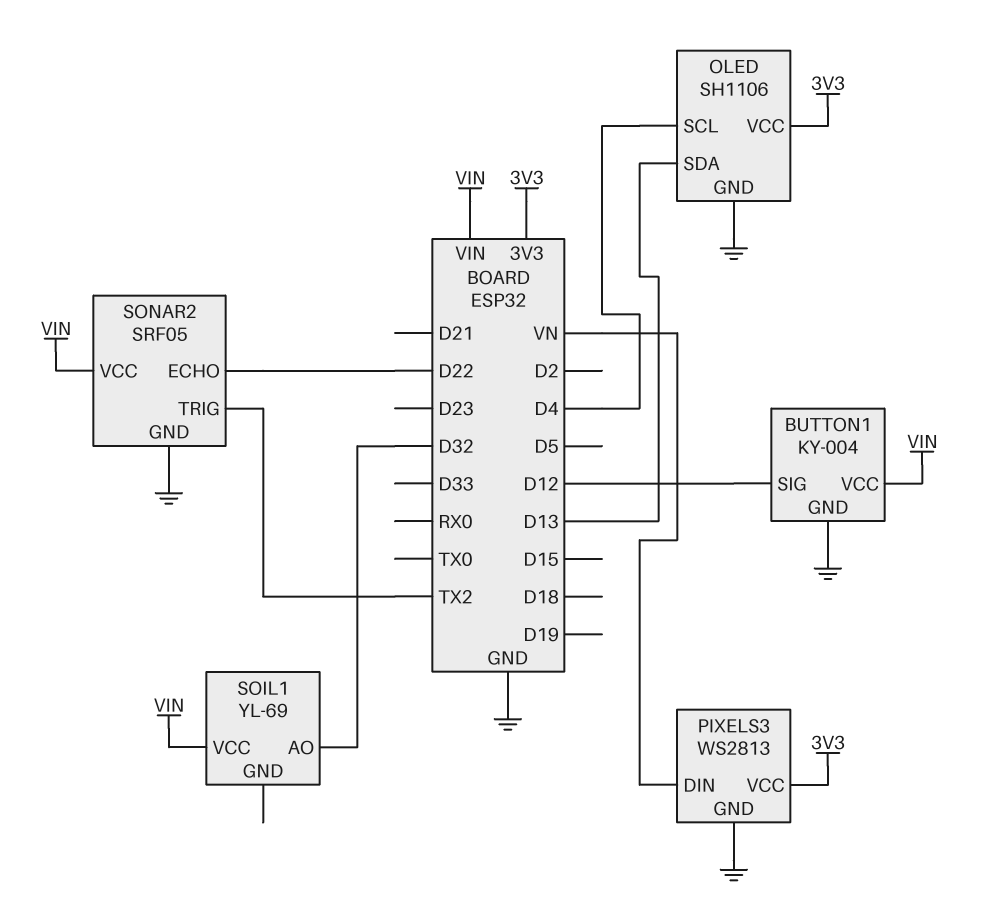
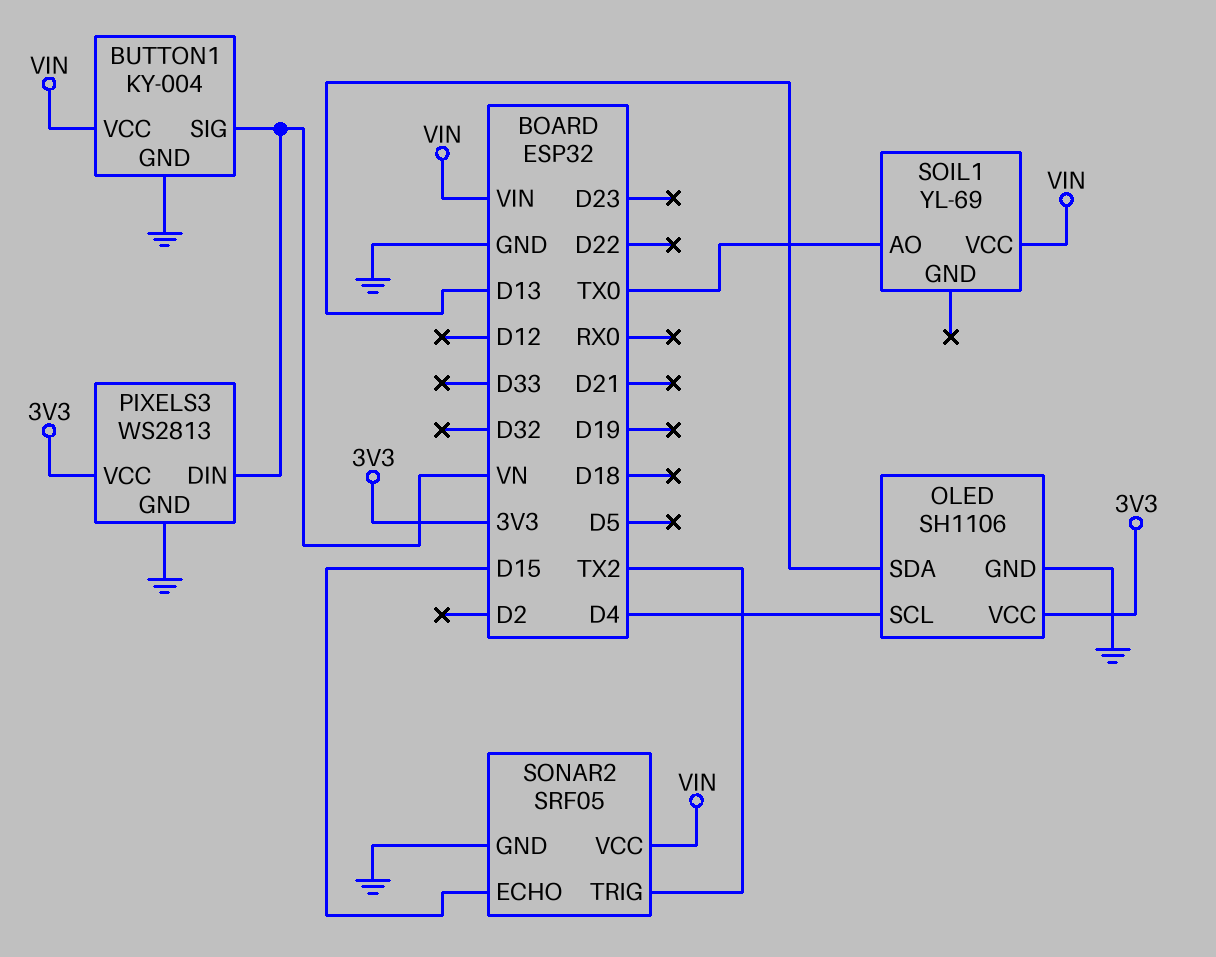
BUTTON1 pin SIG: D12 -> VN
SOIL1 pin AO: D32 -> TX0
SONAR2 pin ECHO: D22 -> D15

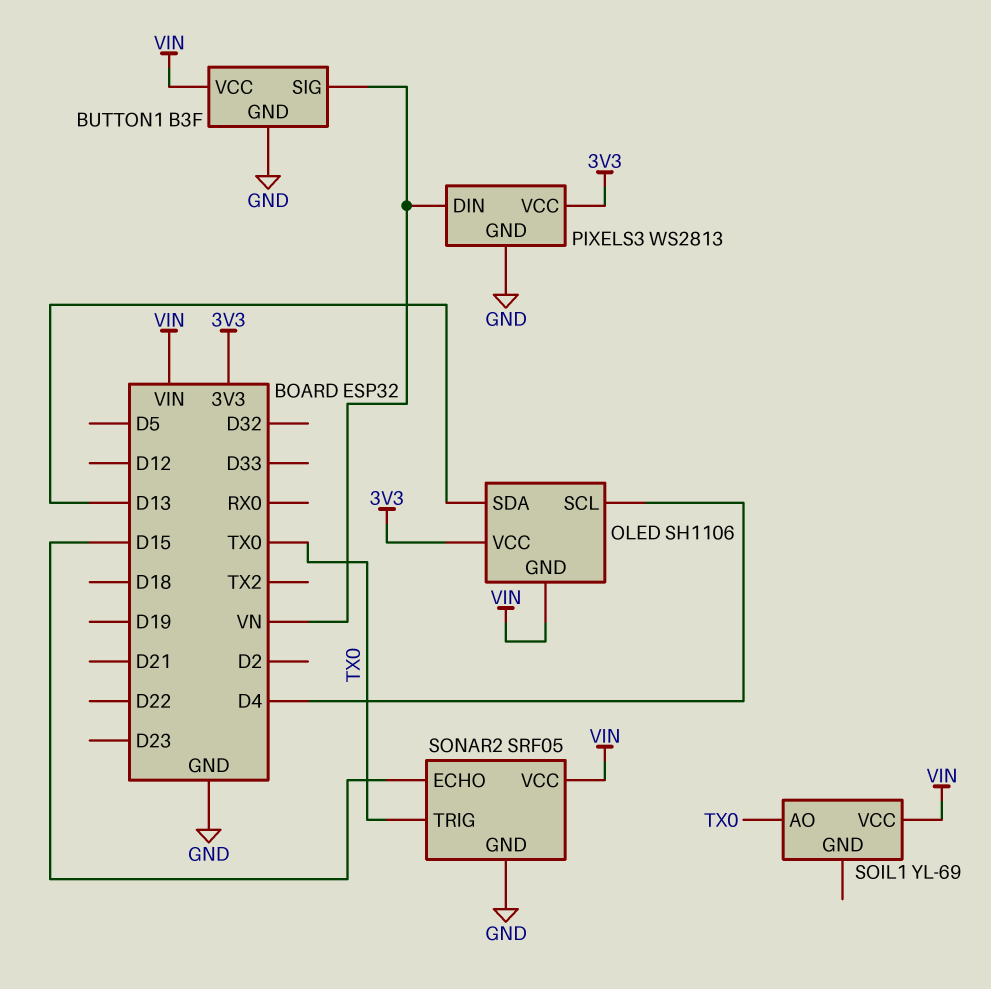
BUTTON1: KY-004 -> B3F
OLED pin GND: GND -> VIN
SONAR2 pin TRIG: TX2 -> TX0

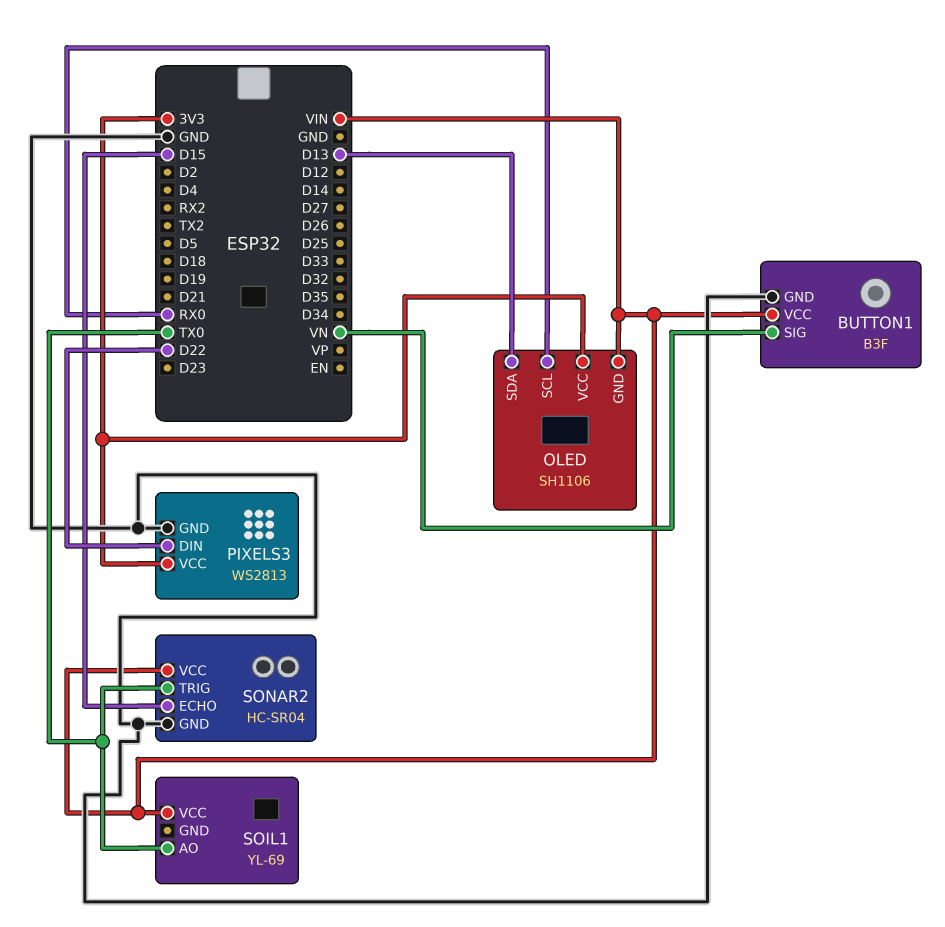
OLED pin SCL: D4 -> RX0
PIXELS3 pin DIN: VN -> D22
SONAR2: SRF05 -> HC-SR04

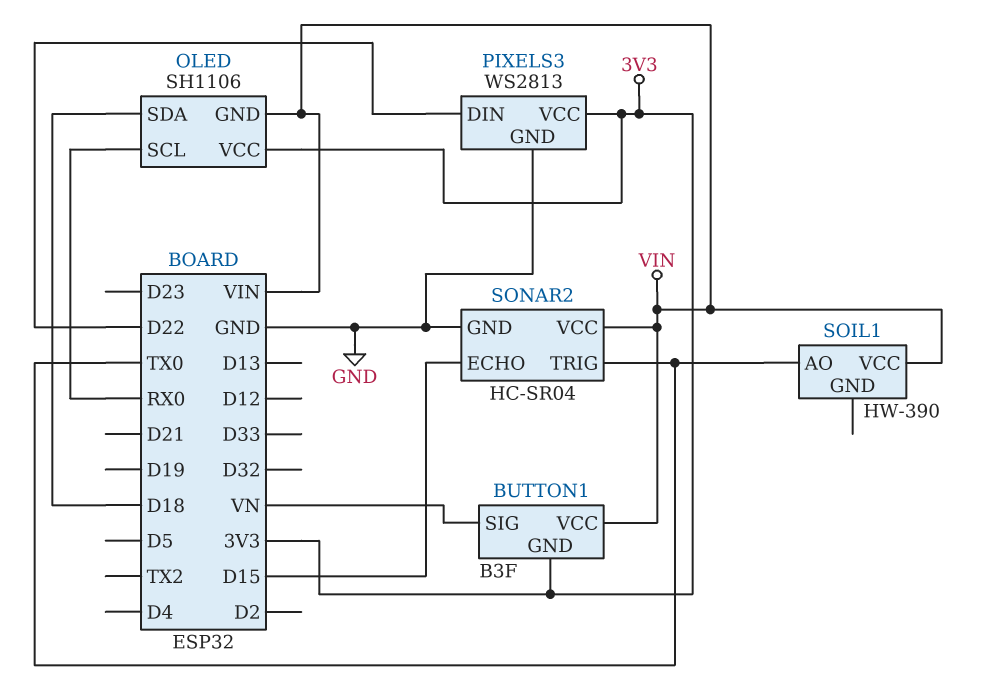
BUTTON1 pin GND: GND -> 3V3
OLED pin SDA: D13 -> D18
SOIL1: YL-69 -> HW-390

